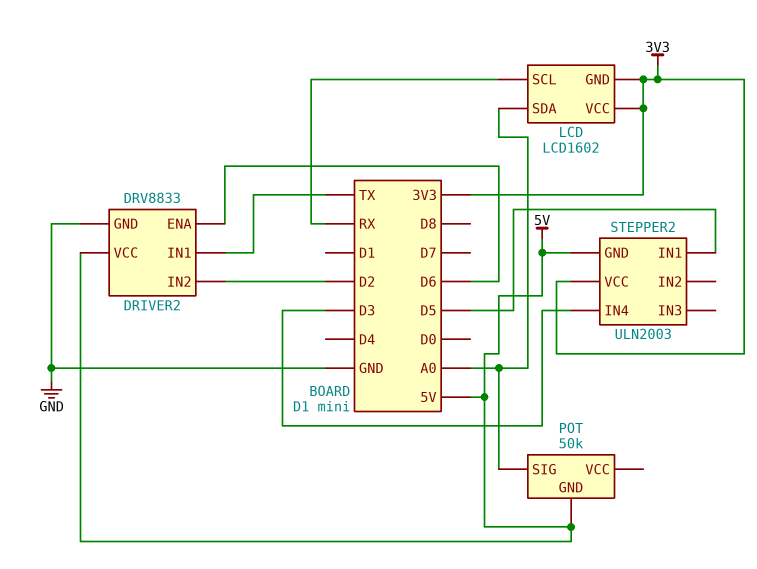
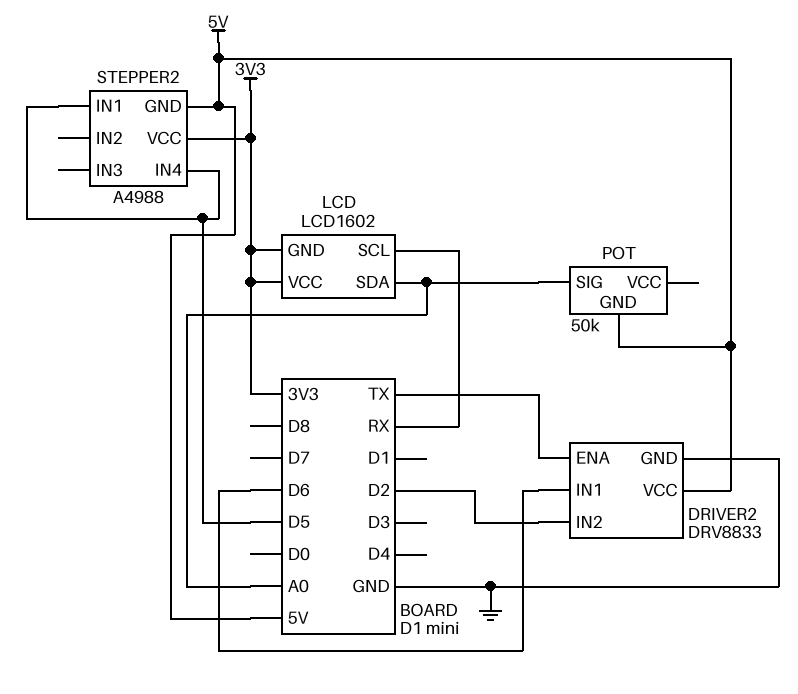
DRIVER2 pin ENA: D6 -> TX
DRIVER2 pin IN1: TX -> D6
STEPPER2: ULN2003 -> A4988
STEPPER2 pin IN4: D3 -> D5

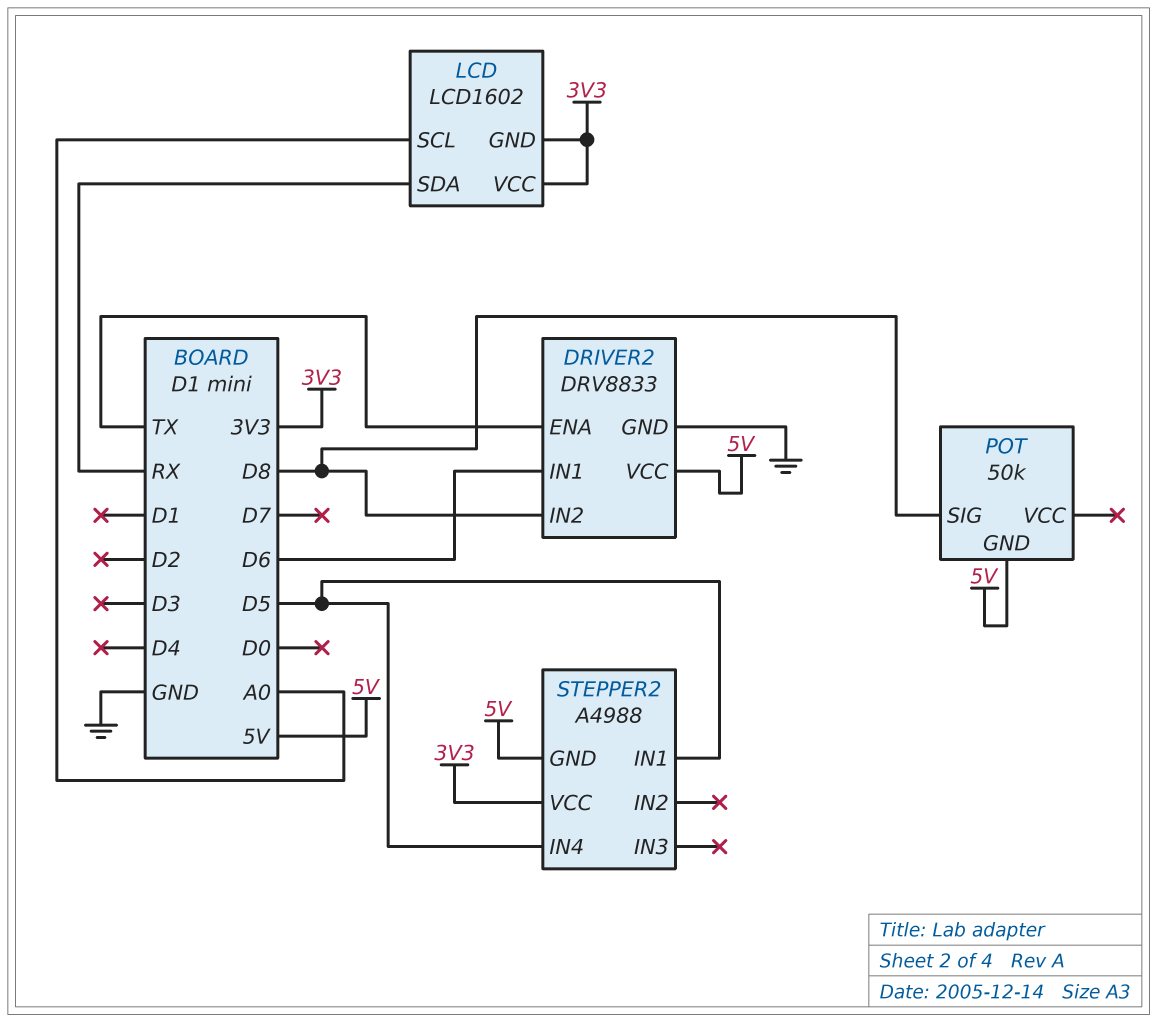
DRIVER2 pin IN2: D2 -> D8
LCD pin SCL: RX -> A0
LCD pin SDA: A0 -> RX
POT pin SIG: A0 -> D8

